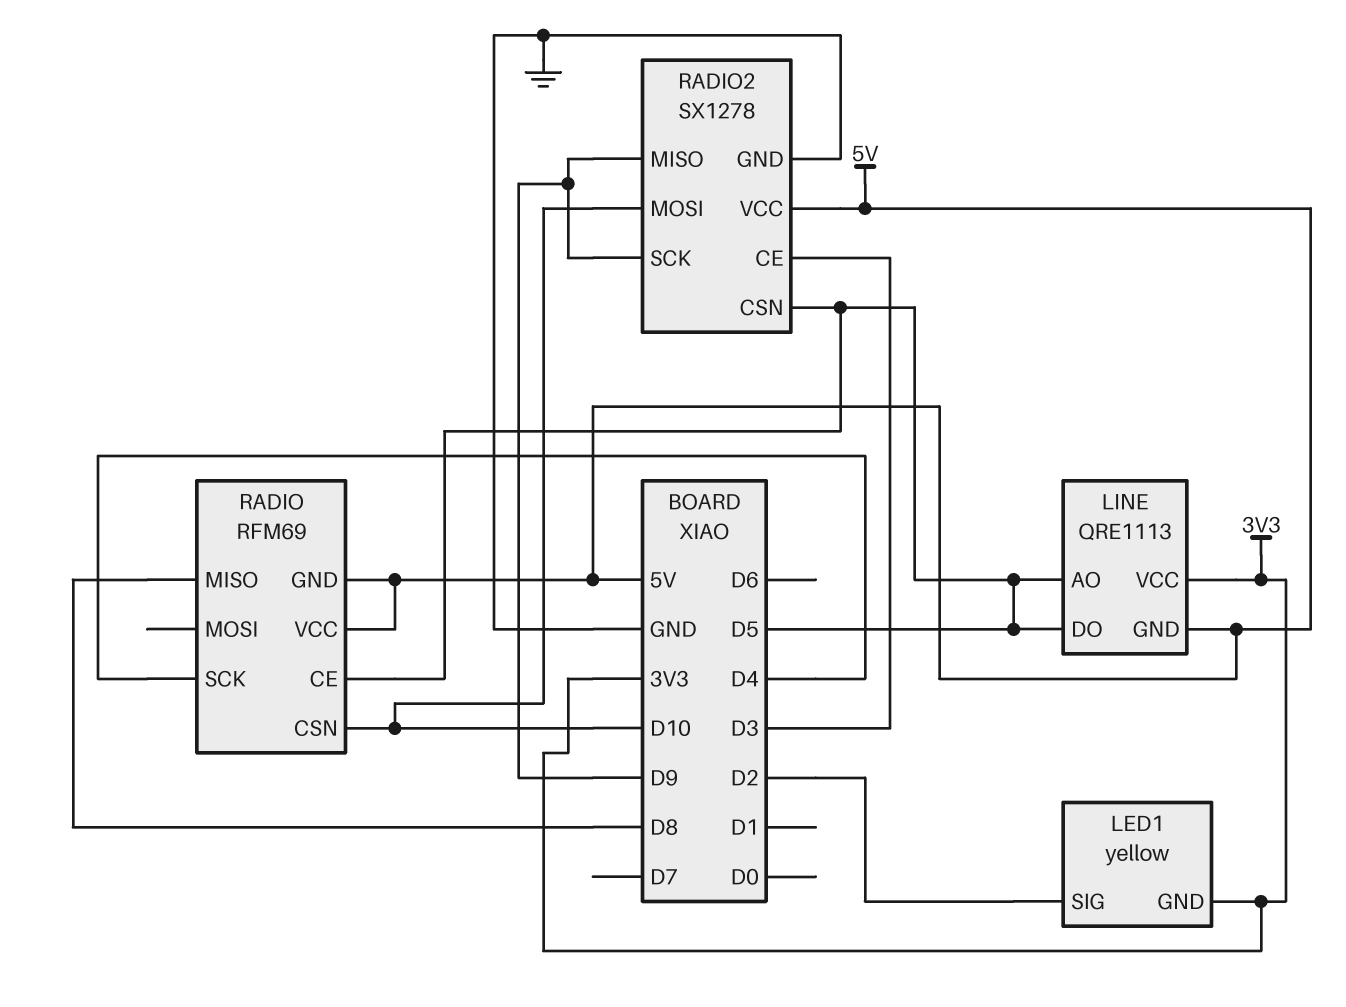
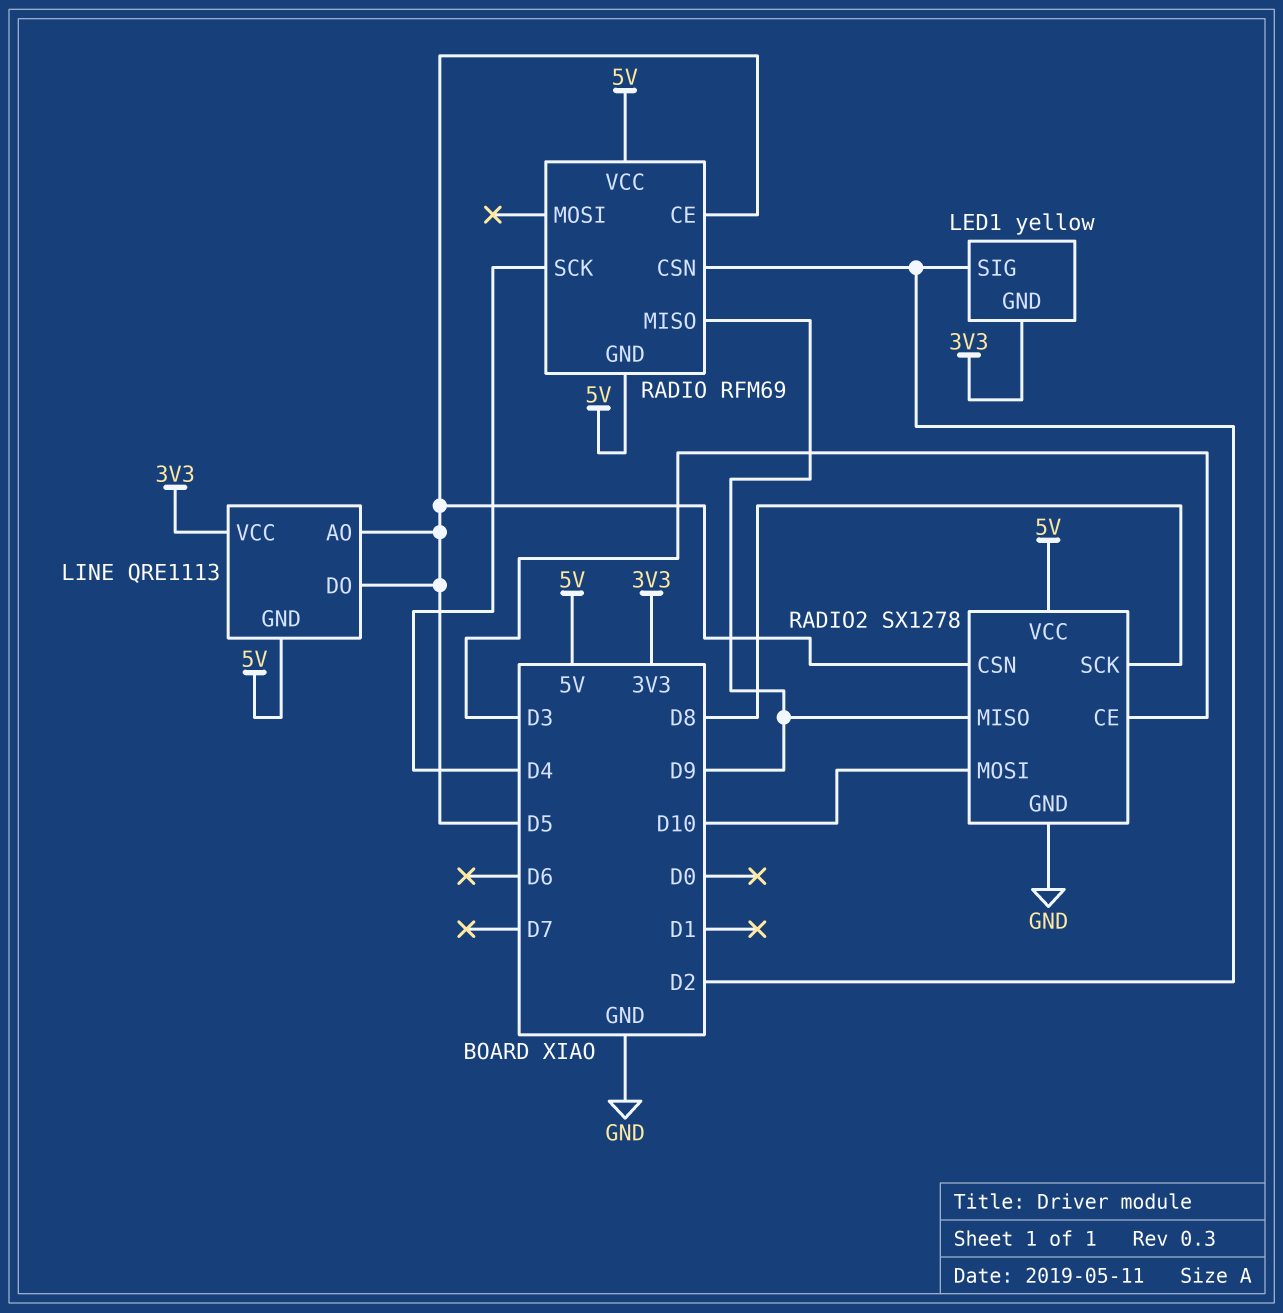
RADIO pin CSN: D10 -> D2
RADIO pin MISO: D8 -> D9
RADIO2 pin SCK: D9 -> D8

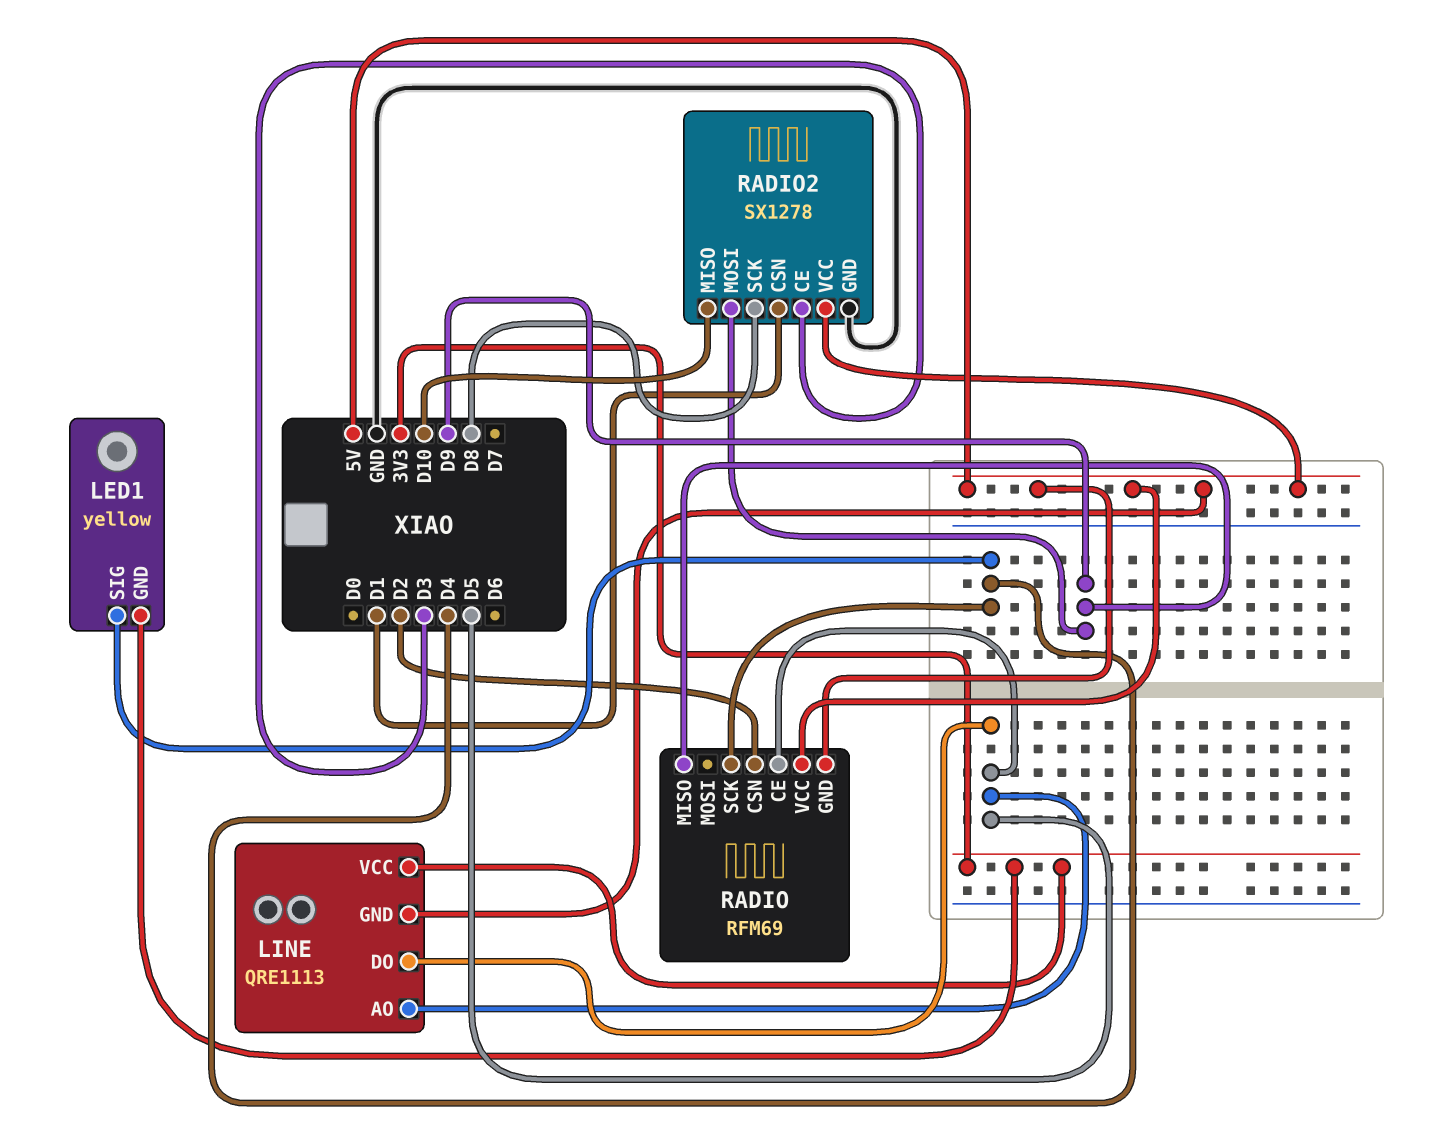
LED1 pin SIG: D2 -> D4
RADIO2 pin CSN: D5 -> D1
RADIO2 pin MISO: D9 -> D10
RADIO2 pin MOSI: D10 -> D9

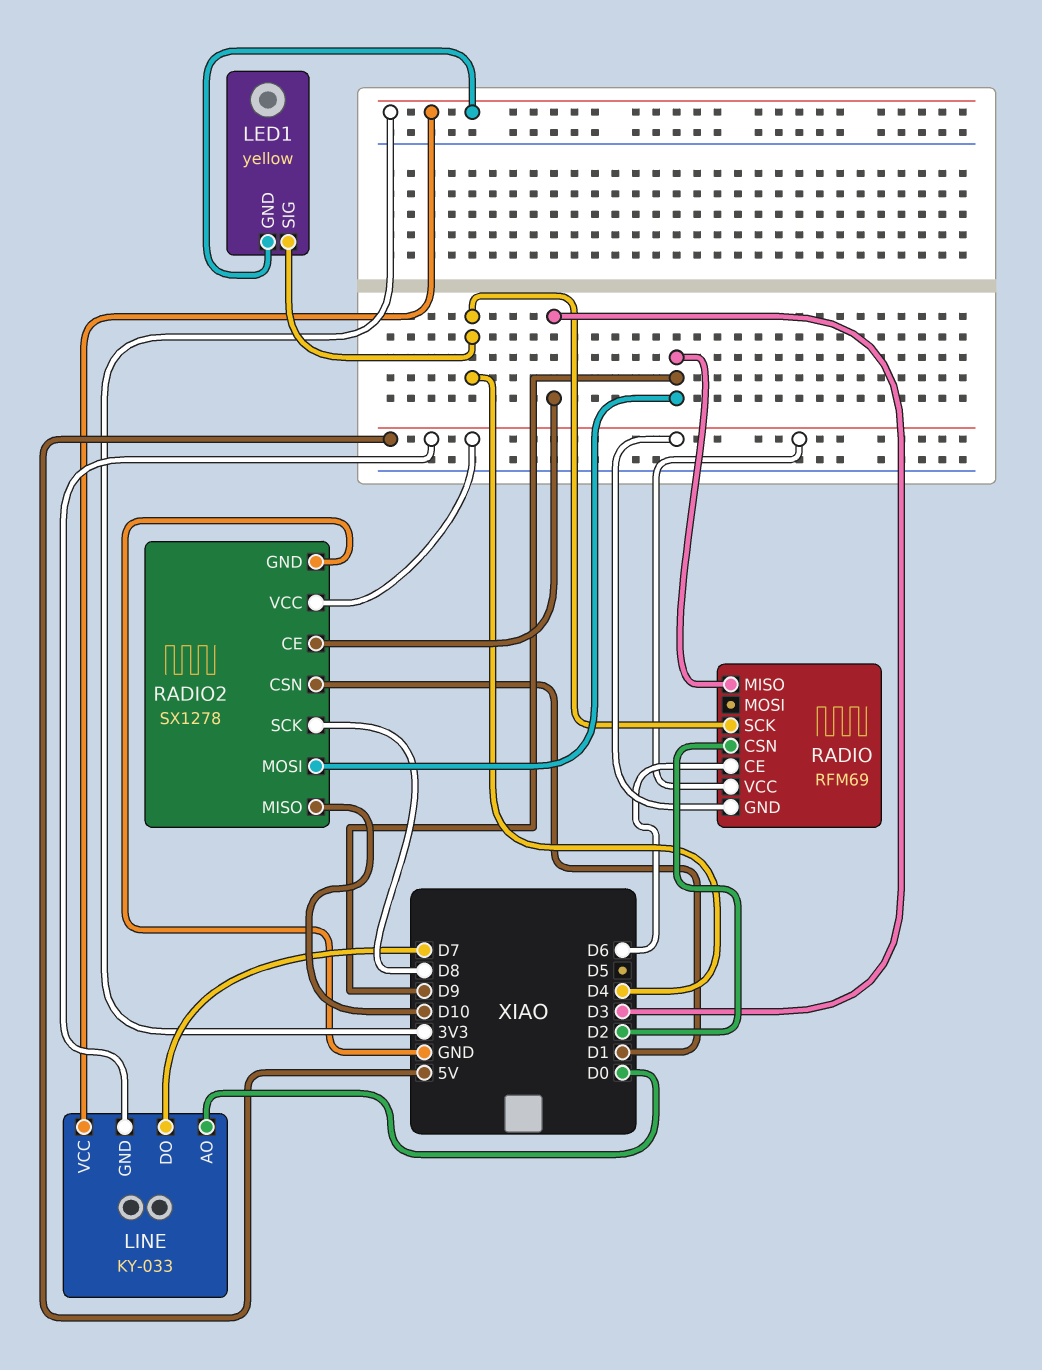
LINE: QRE1113 -> KY-033
LINE pin AO: D5 -> D0
LINE pin DO: D5 -> D7
RADIO pin CE: D5 -> D6

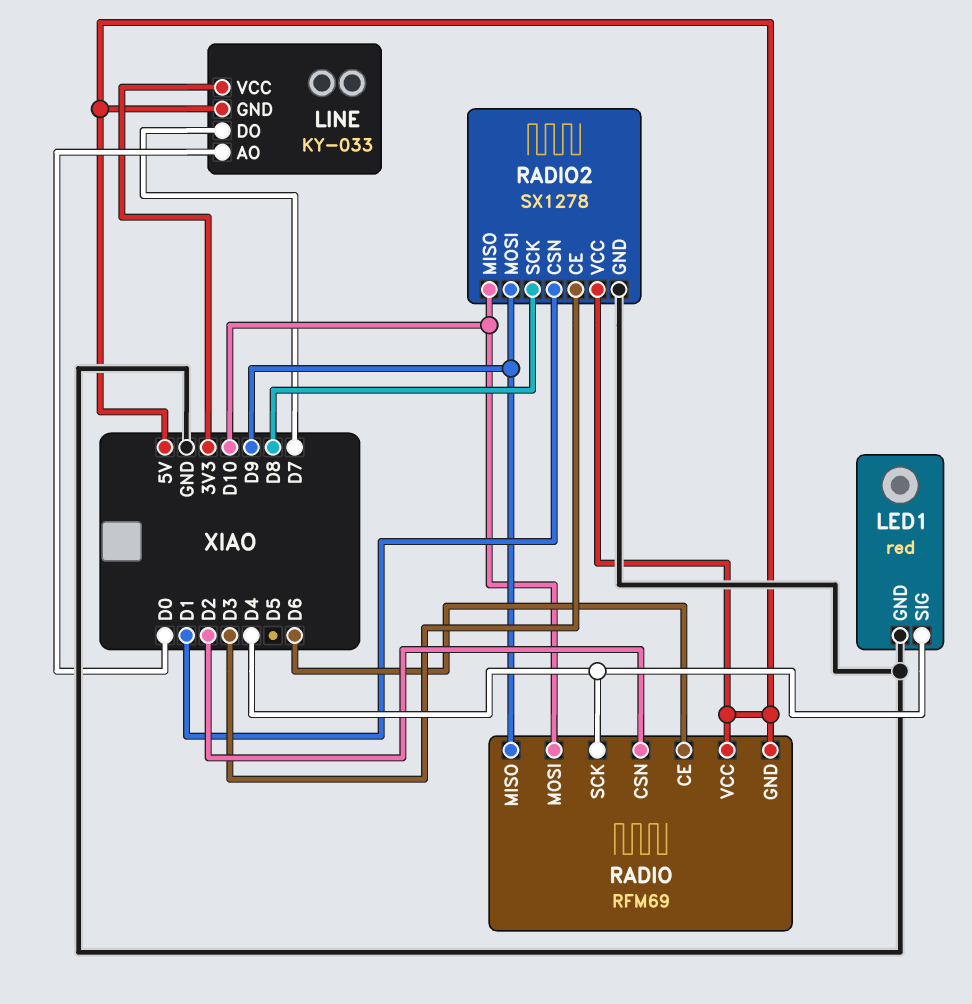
LED1: yellow -> red
LED1 pin GND: 3V3 -> GND
RADIO pin MOSI: none -> D10

